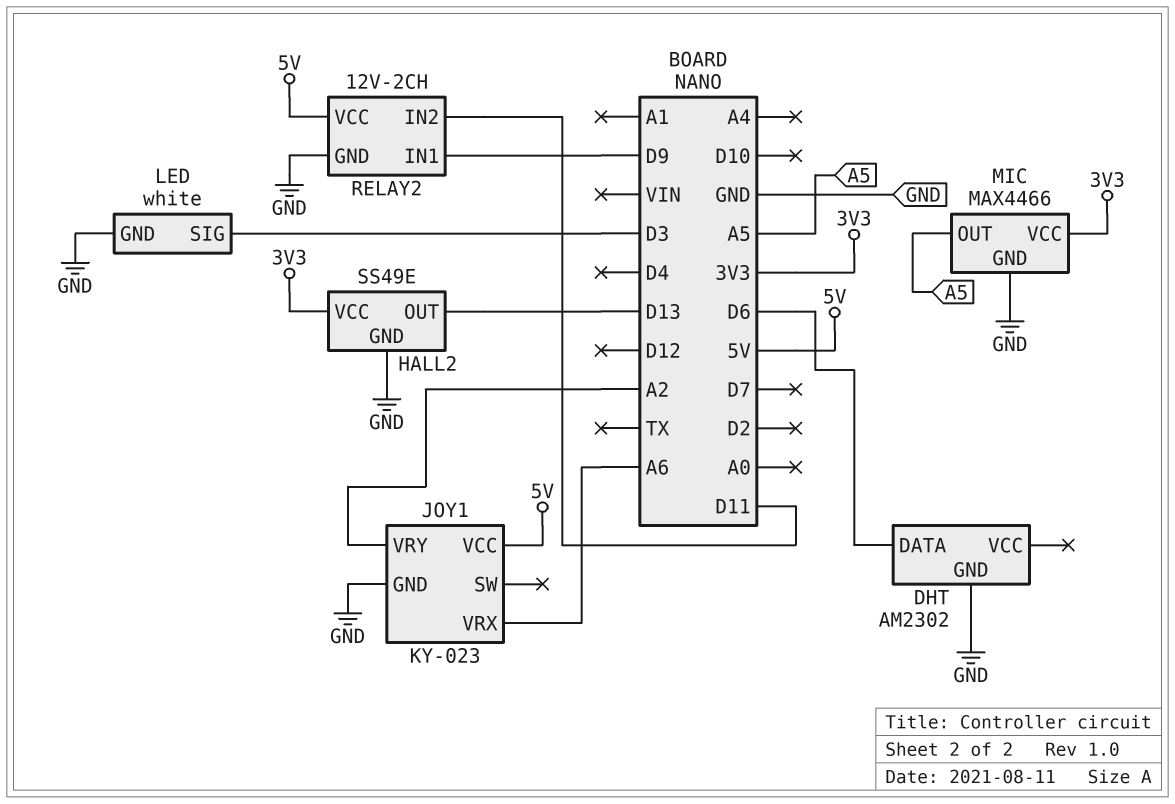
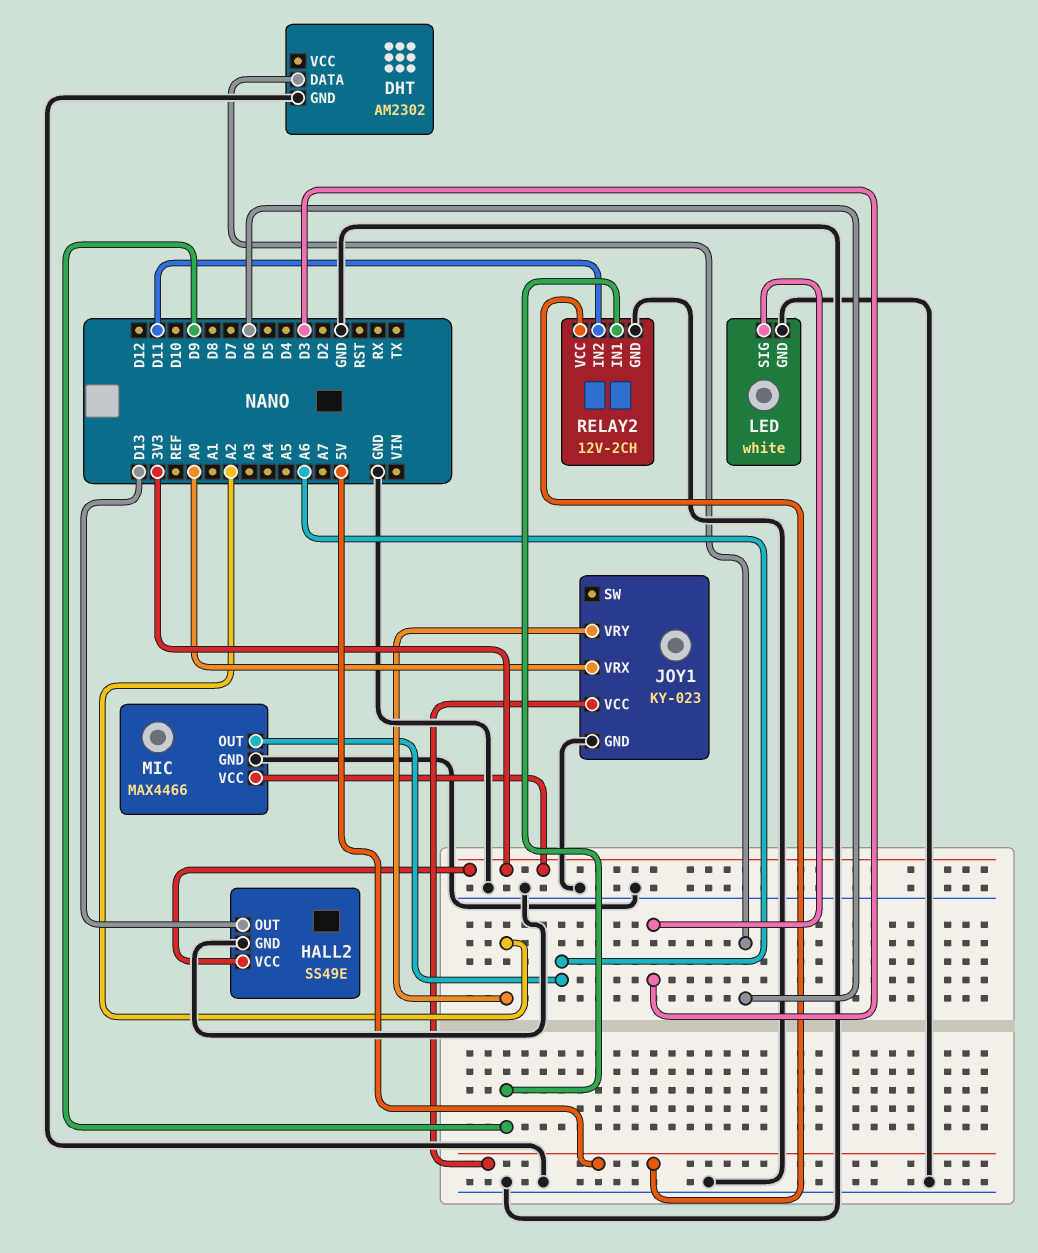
JOY1 pin VRX: A6 -> A0
MIC pin OUT: A5 -> A6

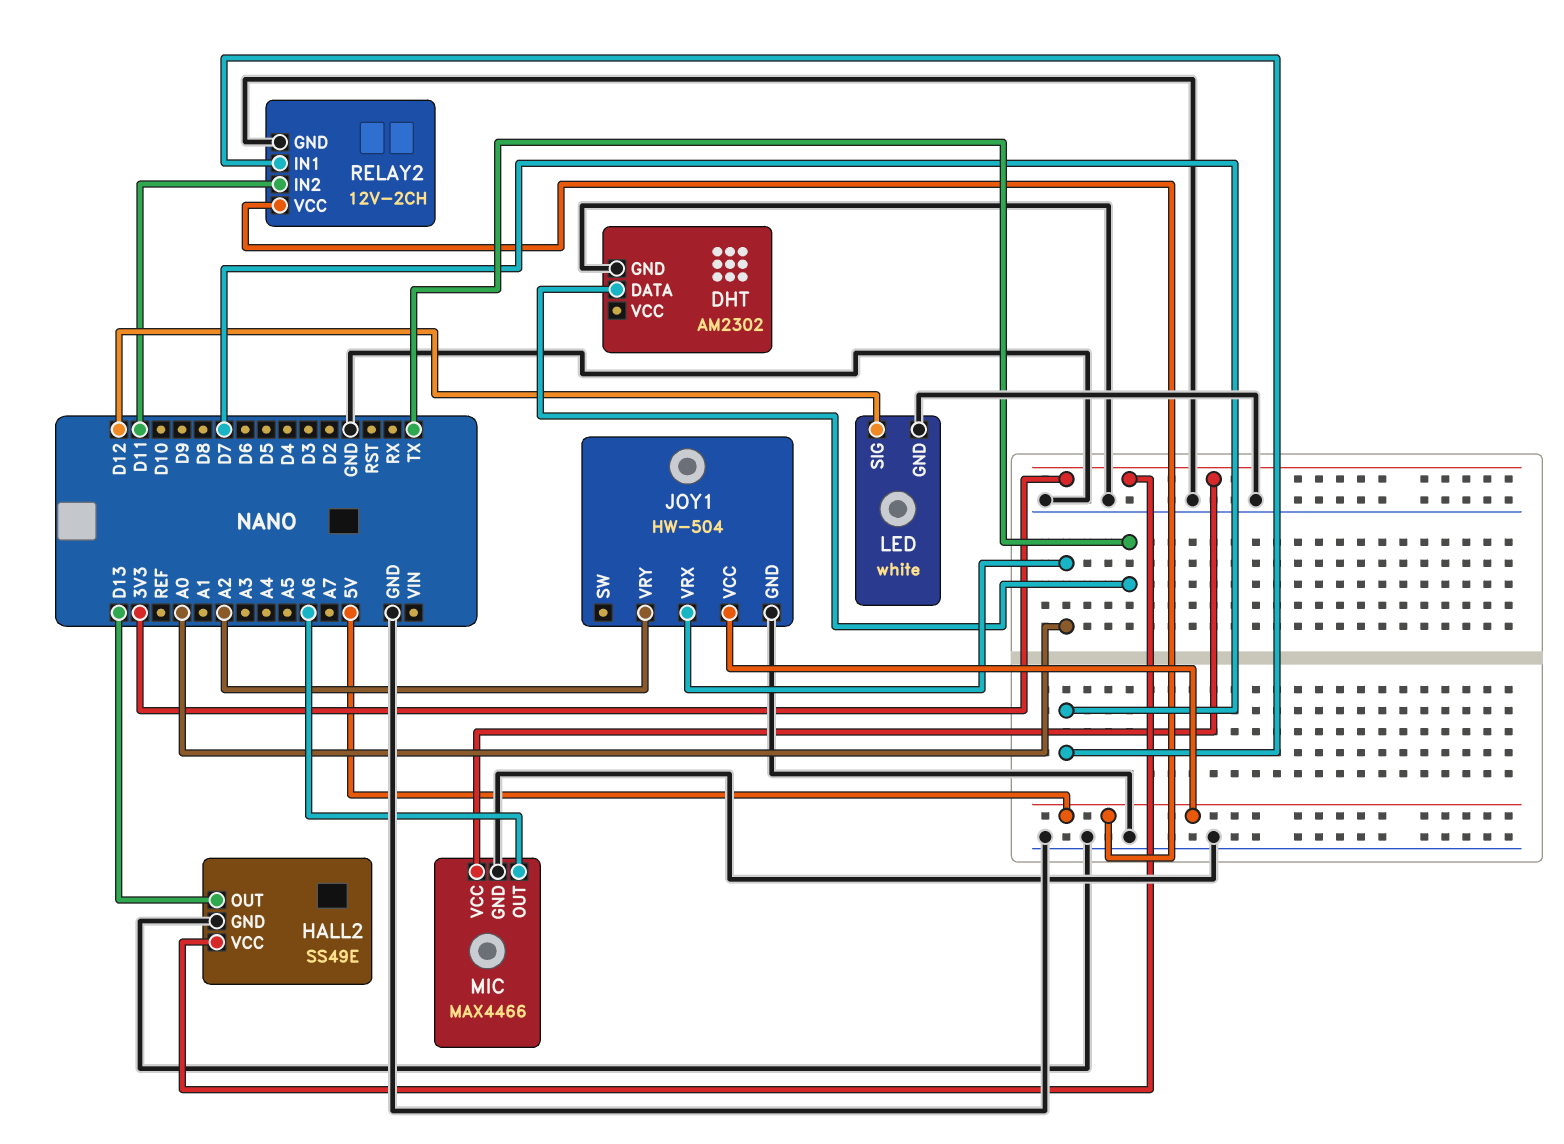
DHT pin DATA: D6 -> TX
JOY1: KY-023 -> HW-504
LED pin SIG: D3 -> D12
RELAY2 pin IN1: D9 -> D7

